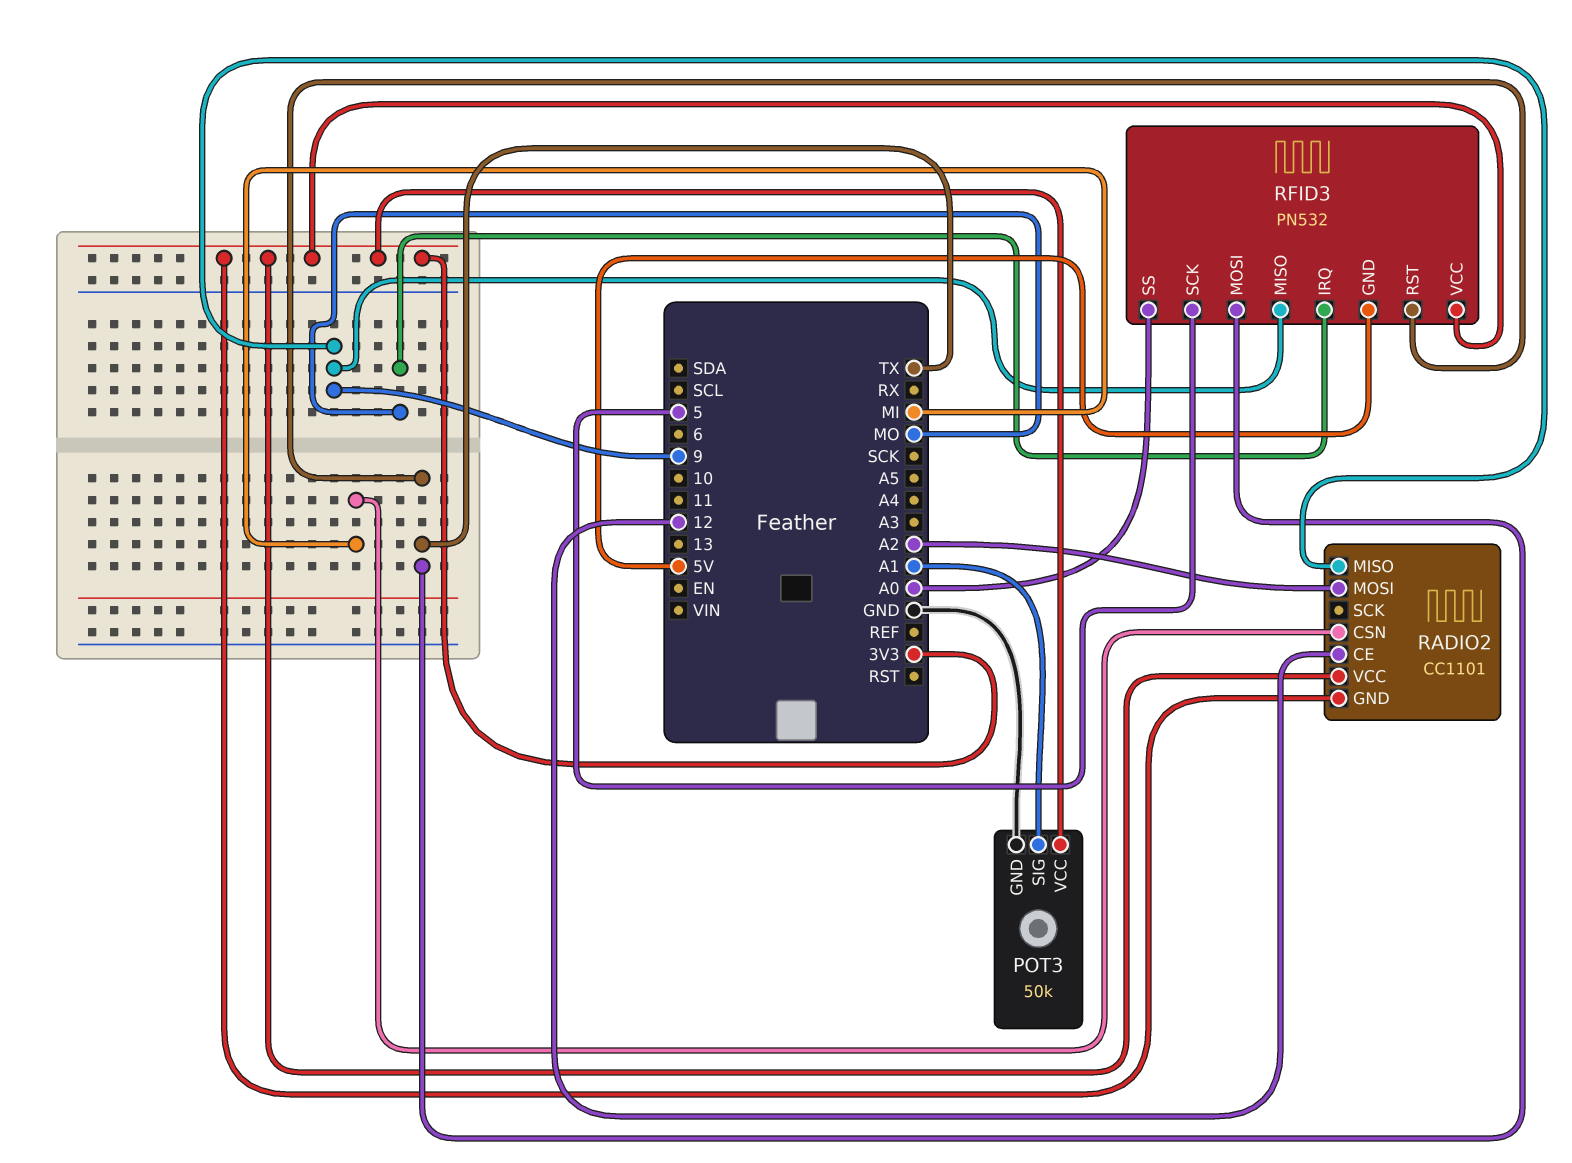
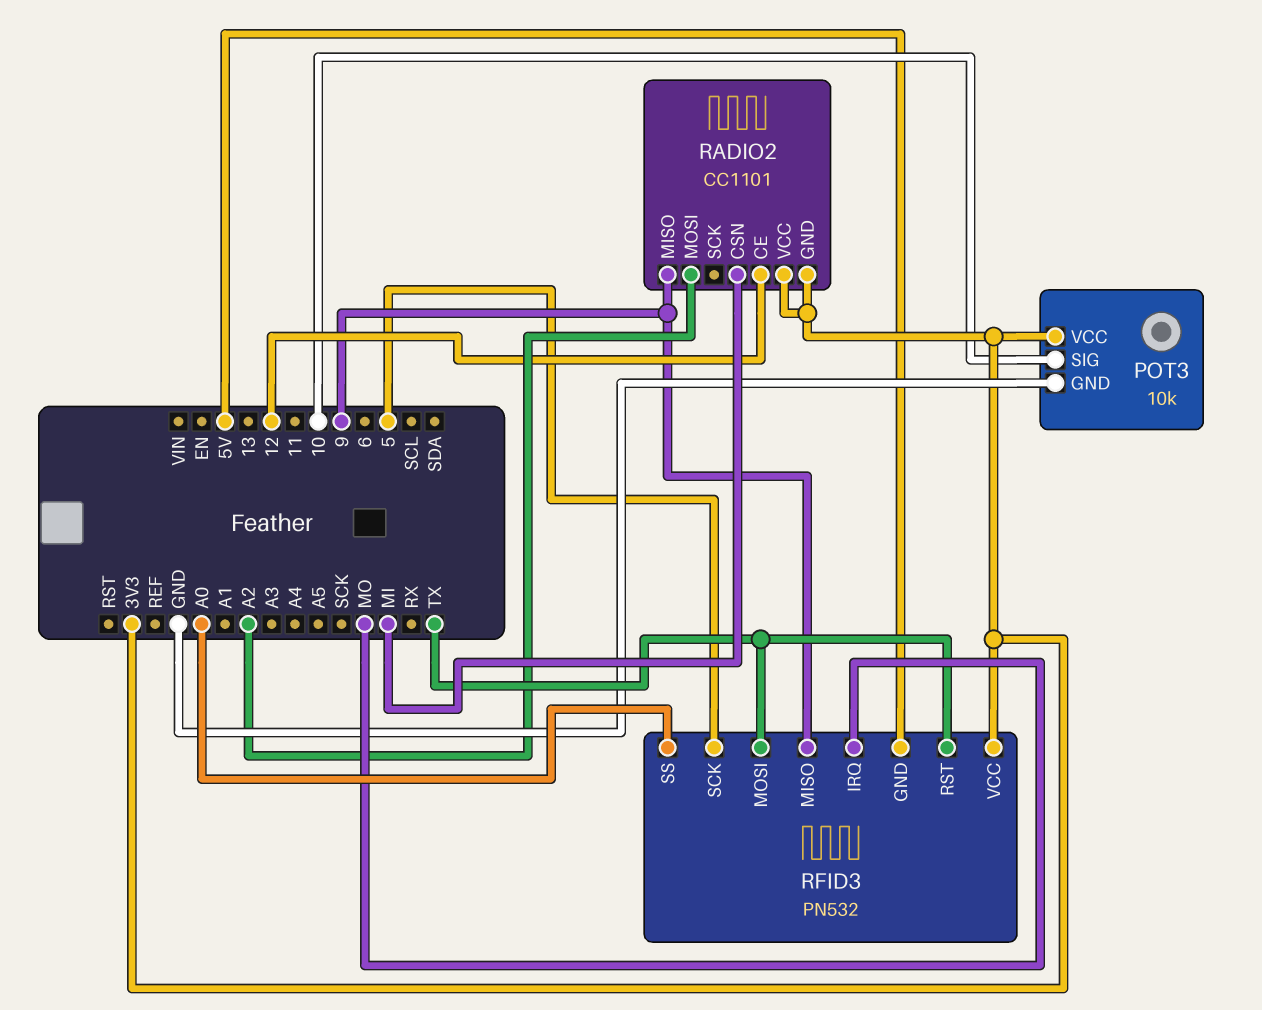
POT3: 50k -> 10k
POT3 pin SIG: A1 -> 10

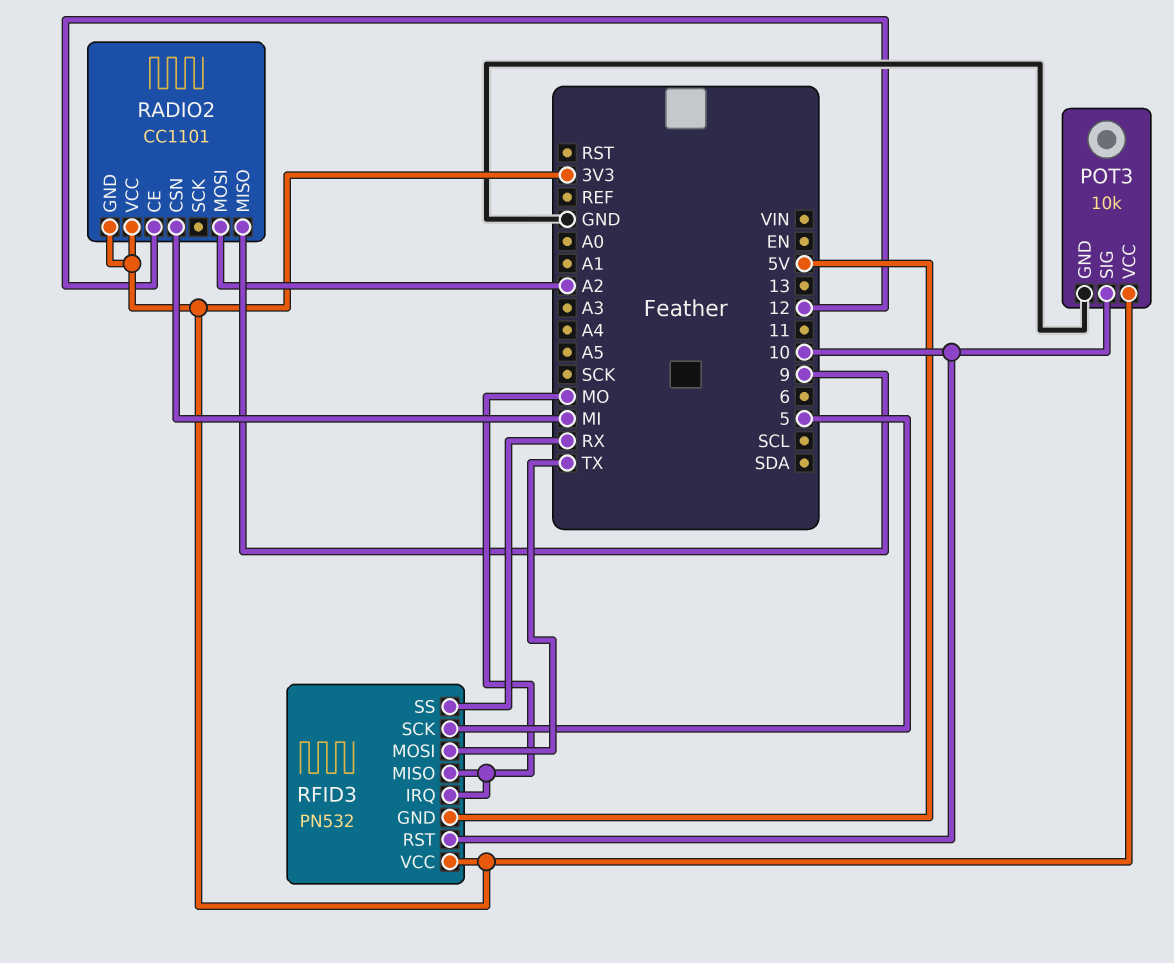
RFID3 pin MISO: 9 -> MO
RFID3 pin RST: TX -> 10
RFID3 pin SS: A0 -> RX

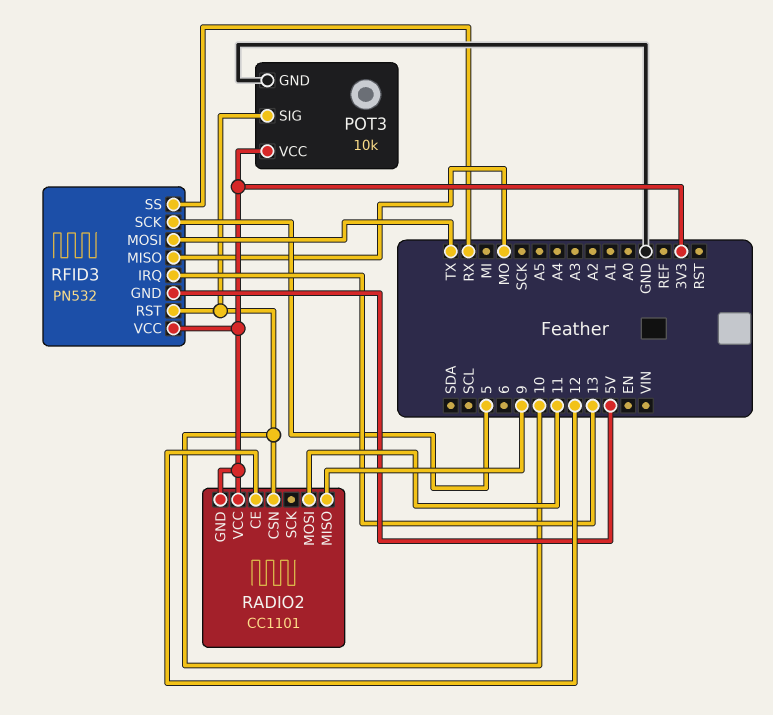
RADIO2 pin CSN: MI -> 10
RADIO2 pin MOSI: A2 -> 11
RFID3 pin IRQ: MO -> 13

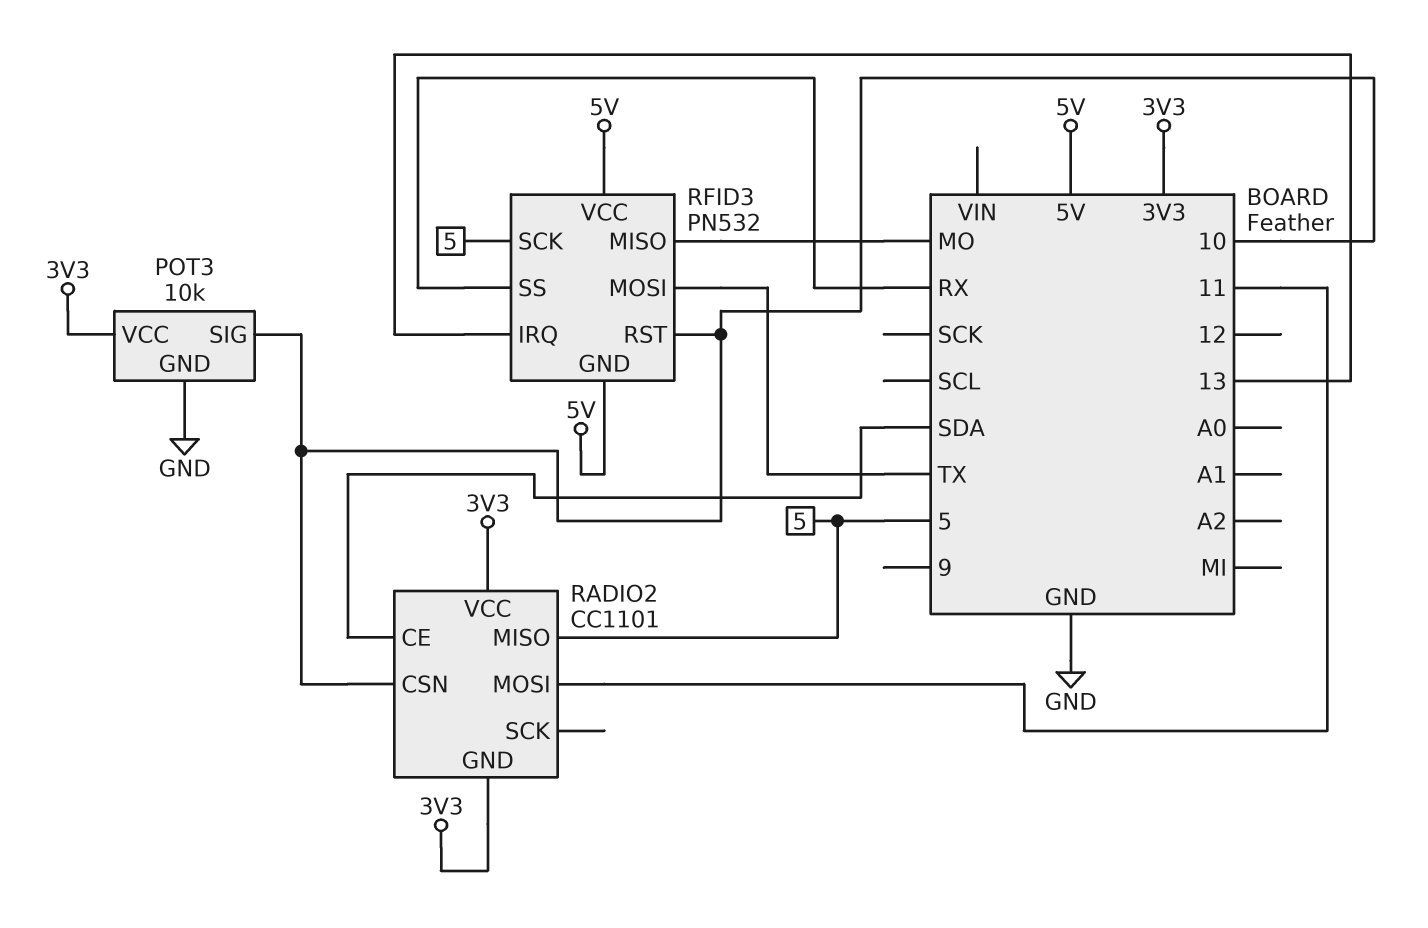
RADIO2 pin CE: 12 -> SDA
RADIO2 pin MISO: 9 -> 5
RFID3 pin VCC: 3V3 -> 5V

